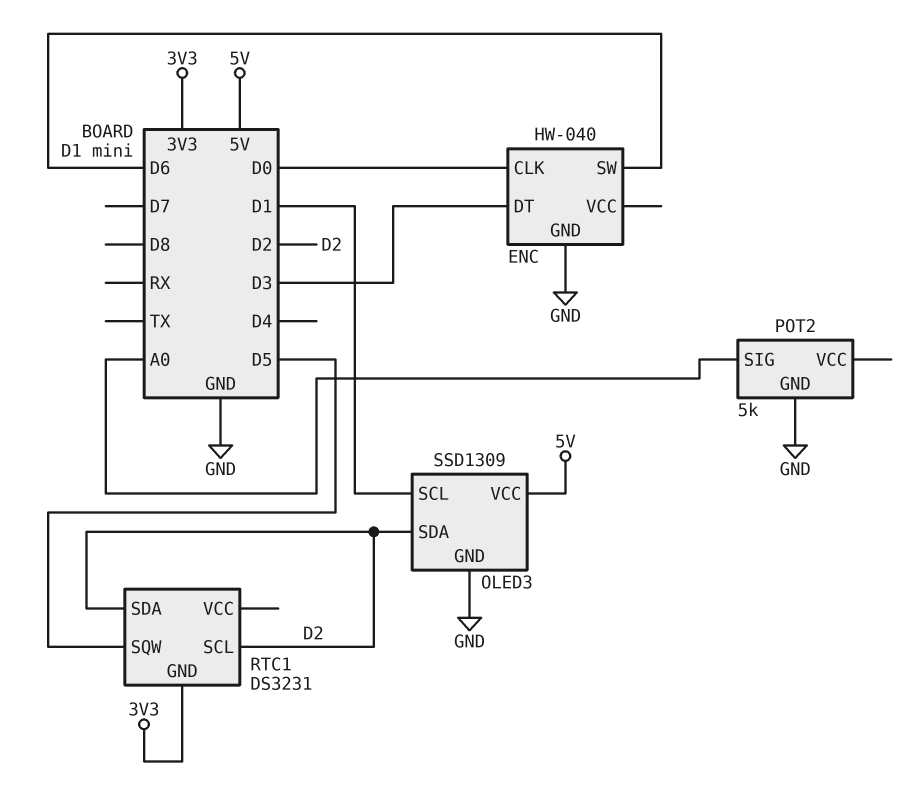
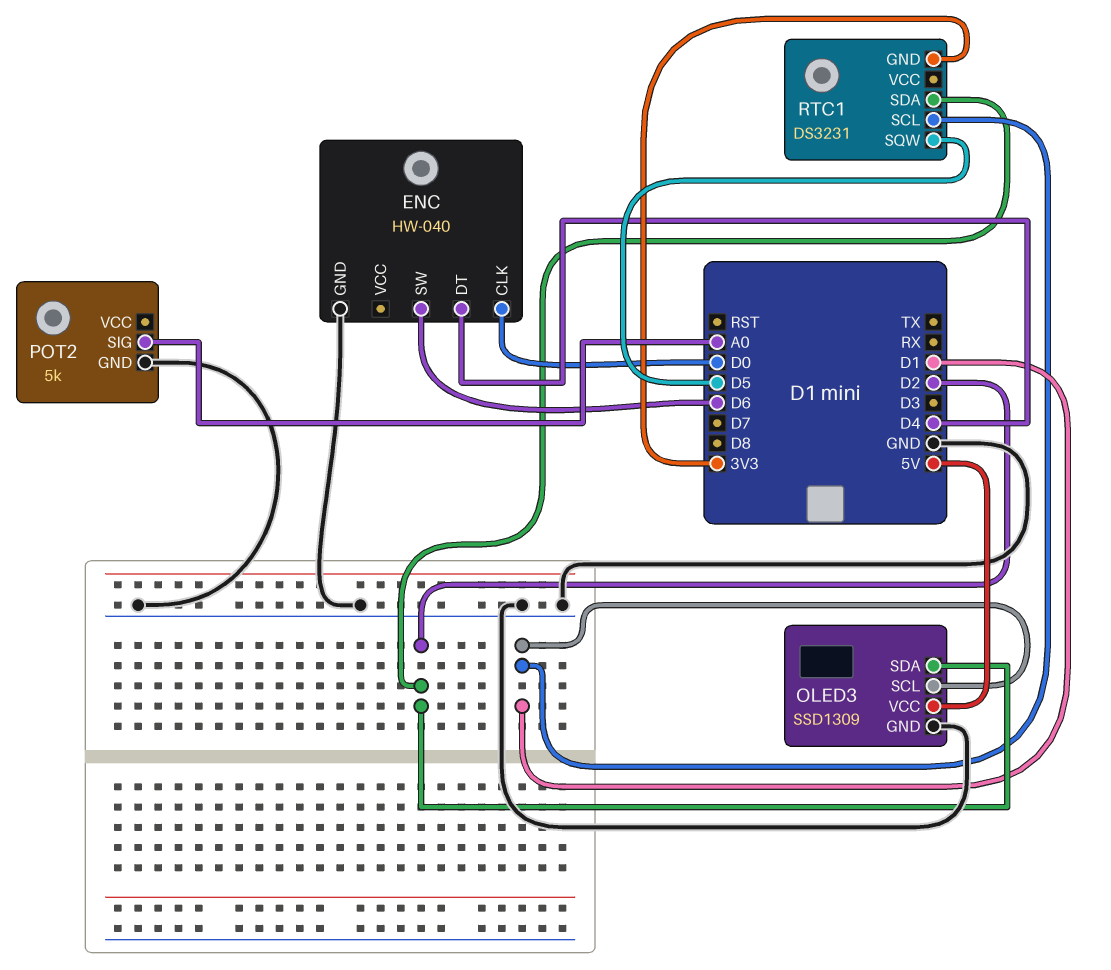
ENC pin DT: D3 -> D4
RTC1 pin SCL: D2 -> D1

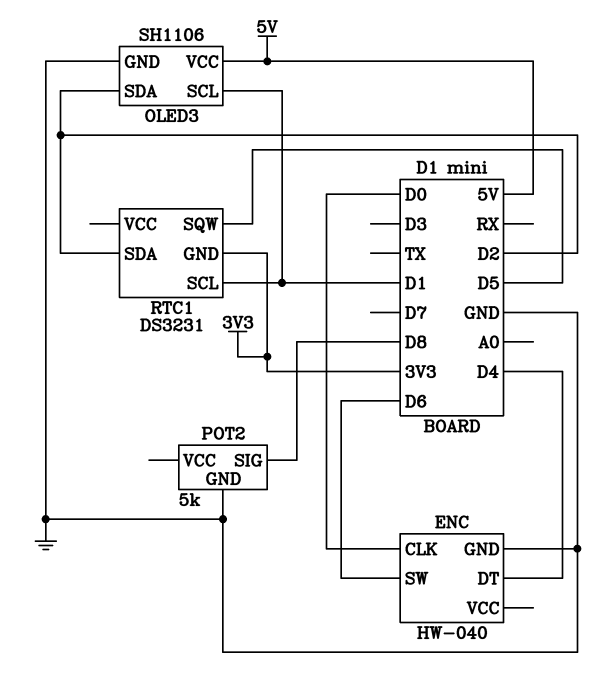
OLED3: SSD1309 -> SH1106
POT2 pin SIG: A0 -> D8

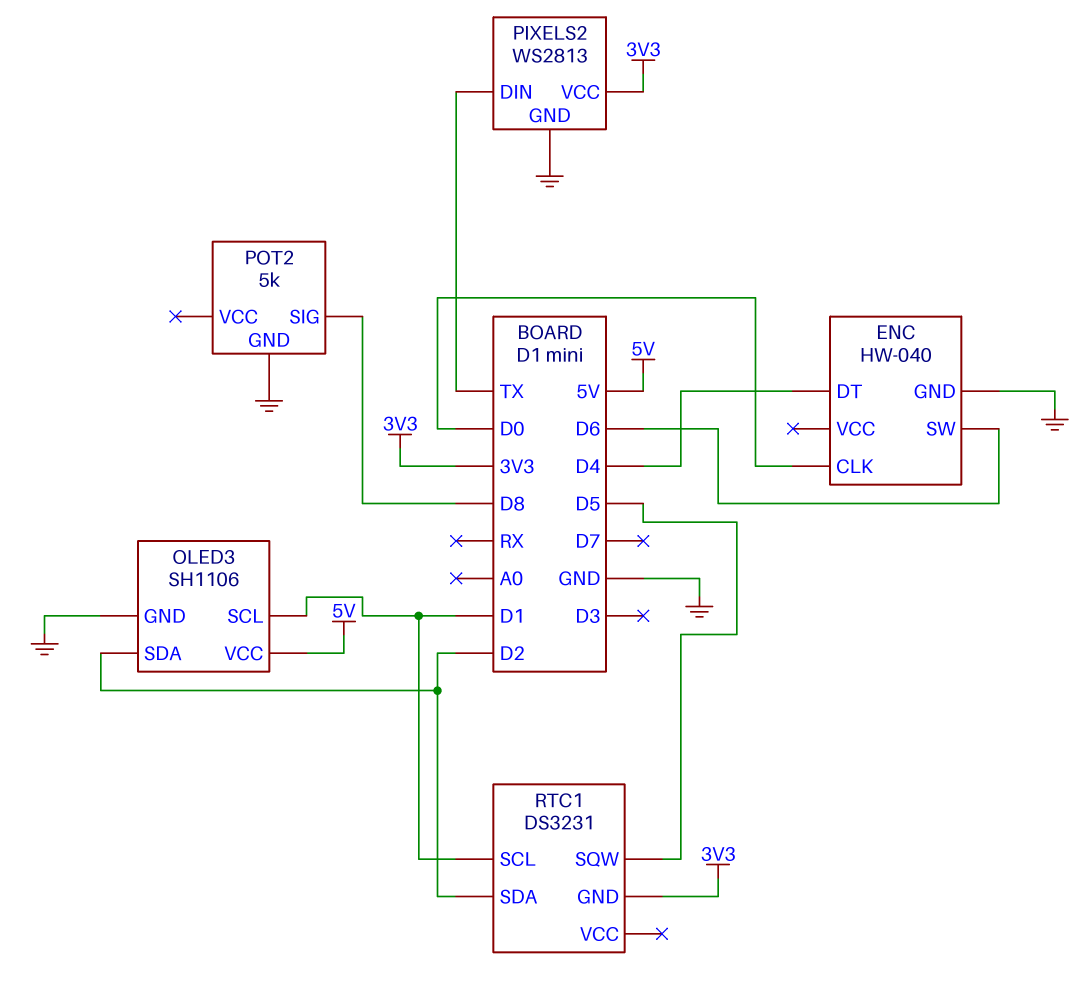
PIXELS2: none -> WS2813
PIXELS2 pin DIN: none -> TX
PIXELS2 pin GND: none -> GND
PIXELS2 pin VCC: none -> 3V3

